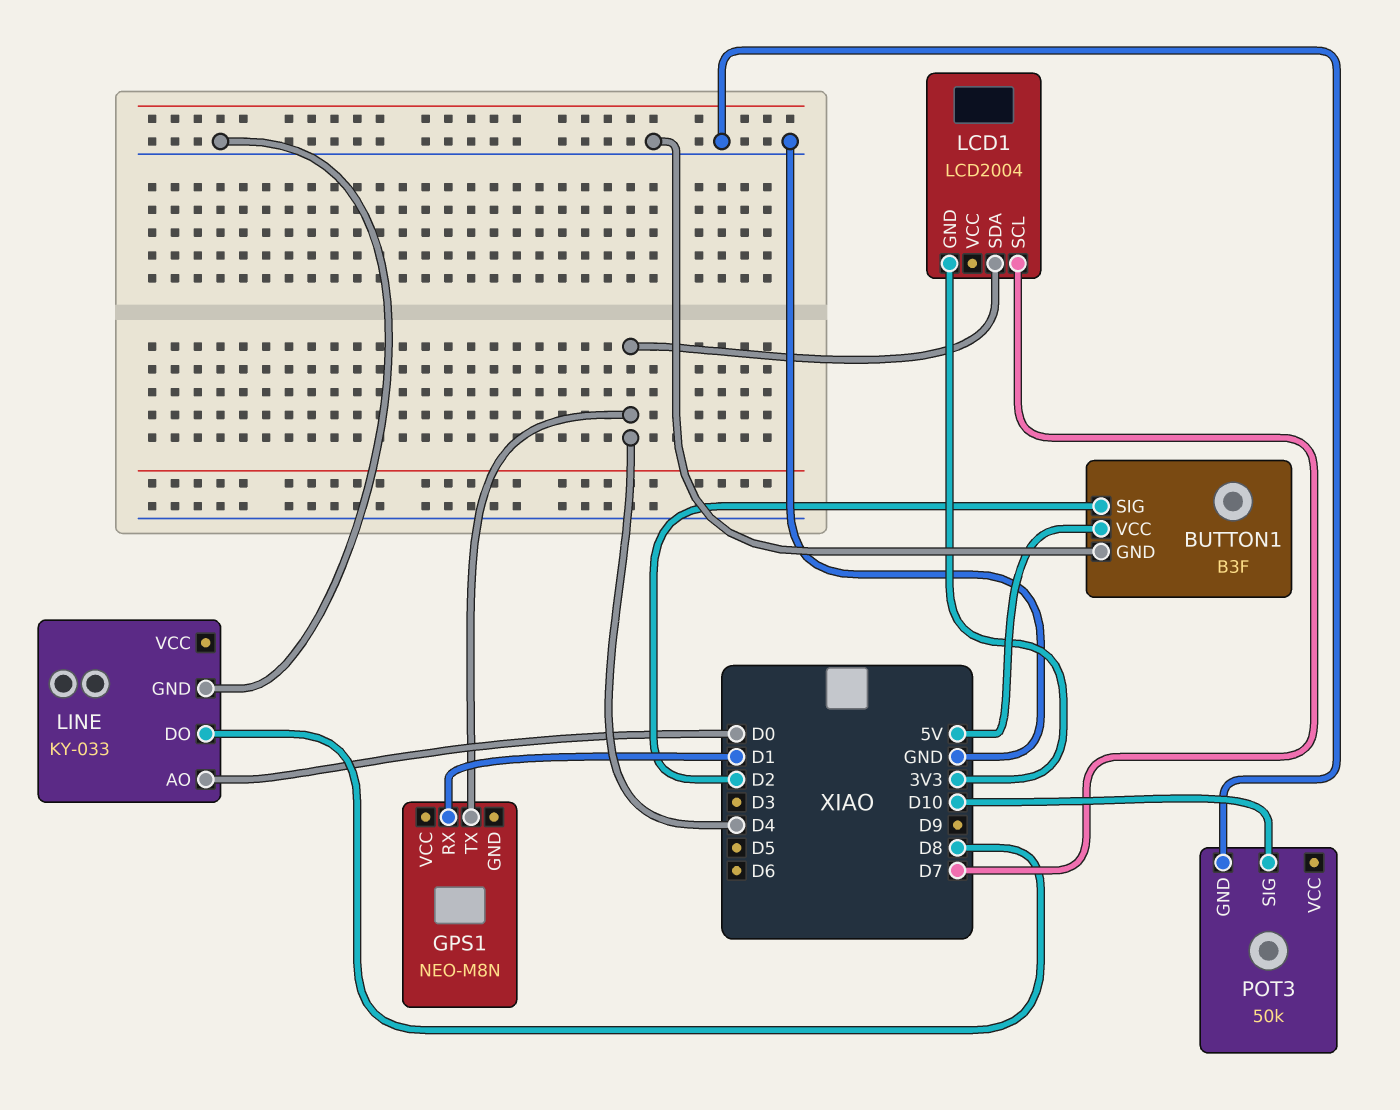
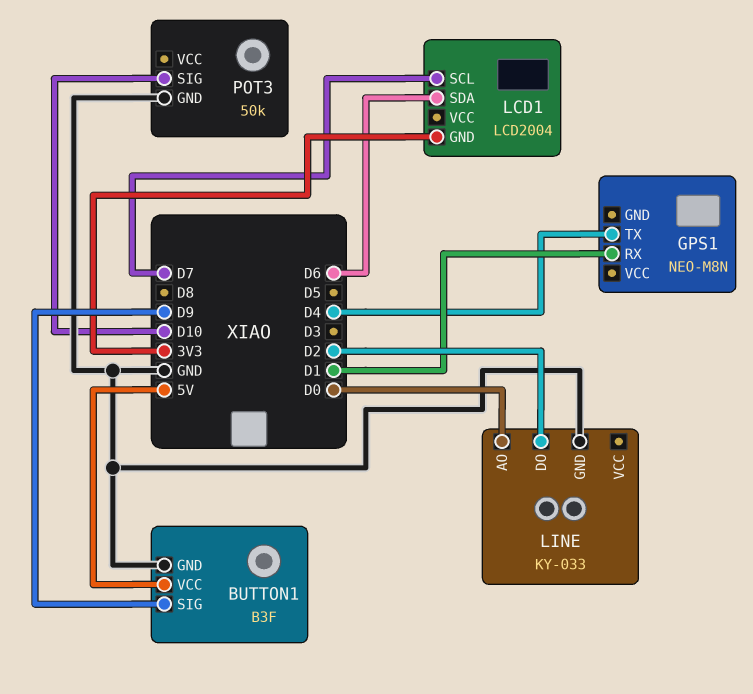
BUTTON1 pin SIG: D2 -> D9
LCD1 pin SDA: D4 -> D6
LINE pin DO: D8 -> D2

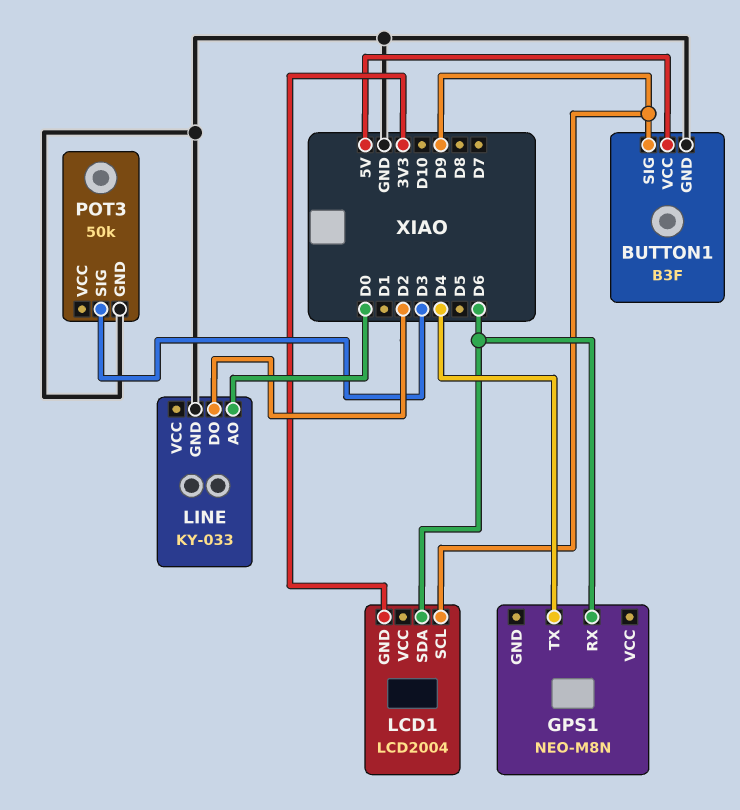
GPS1 pin RX: D1 -> D6
LCD1 pin SCL: D7 -> D9
POT3 pin SIG: D10 -> D3

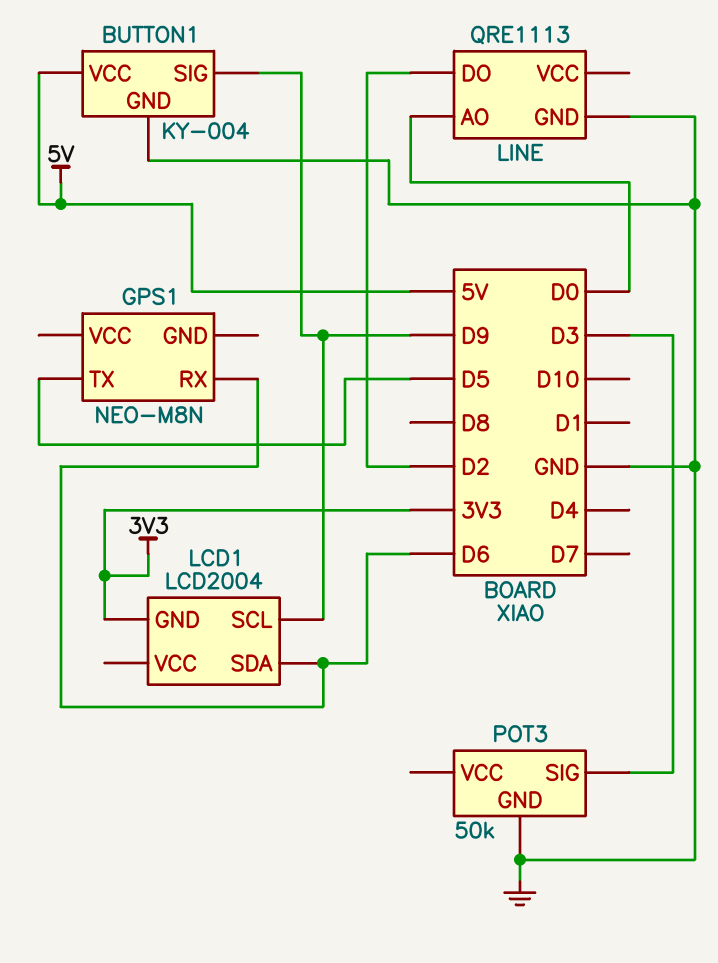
BUTTON1: B3F -> KY-004
GPS1 pin TX: D4 -> D5
LINE: KY-033 -> QRE1113

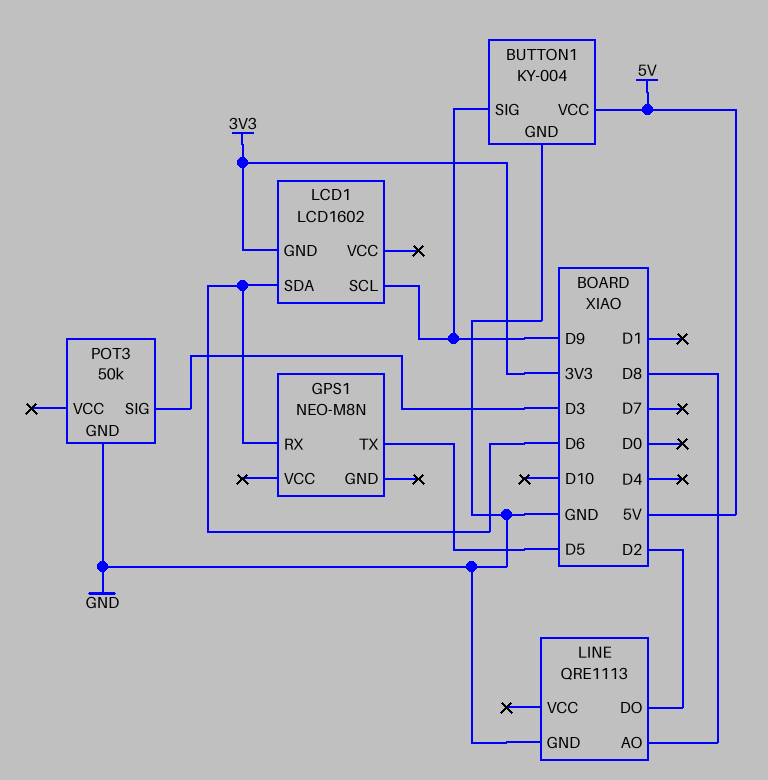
LCD1: LCD2004 -> LCD1602
LINE pin AO: D0 -> D8

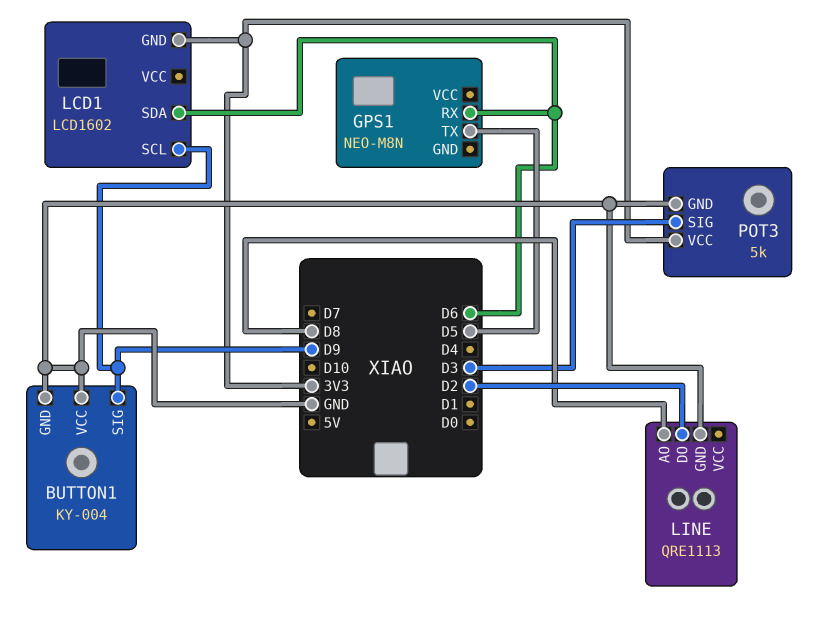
BUTTON1 pin VCC: 5V -> GND
POT3: 50k -> 5k
POT3 pin VCC: none -> 3V3

